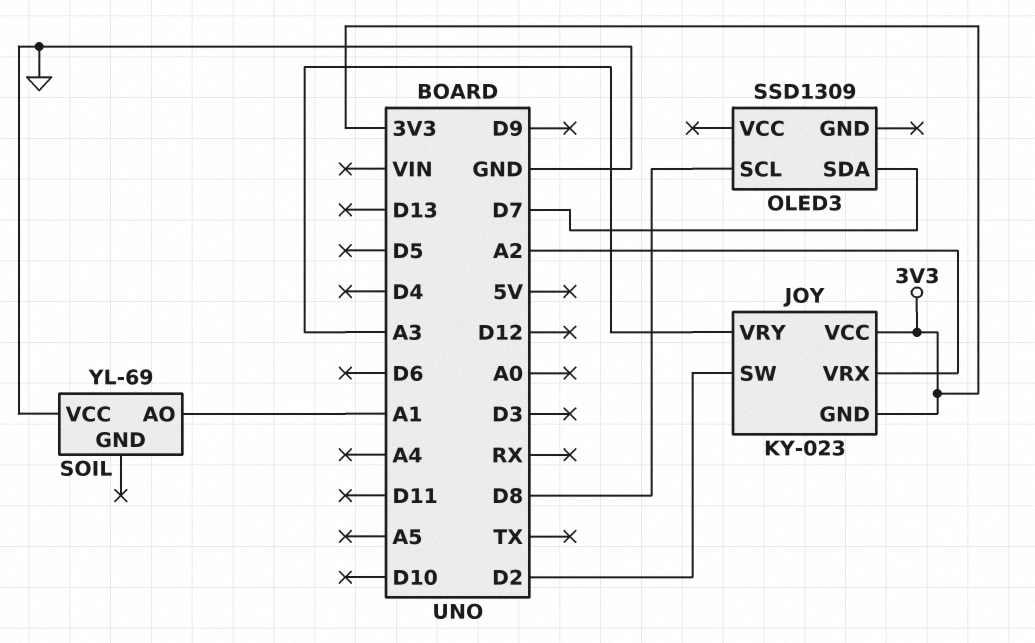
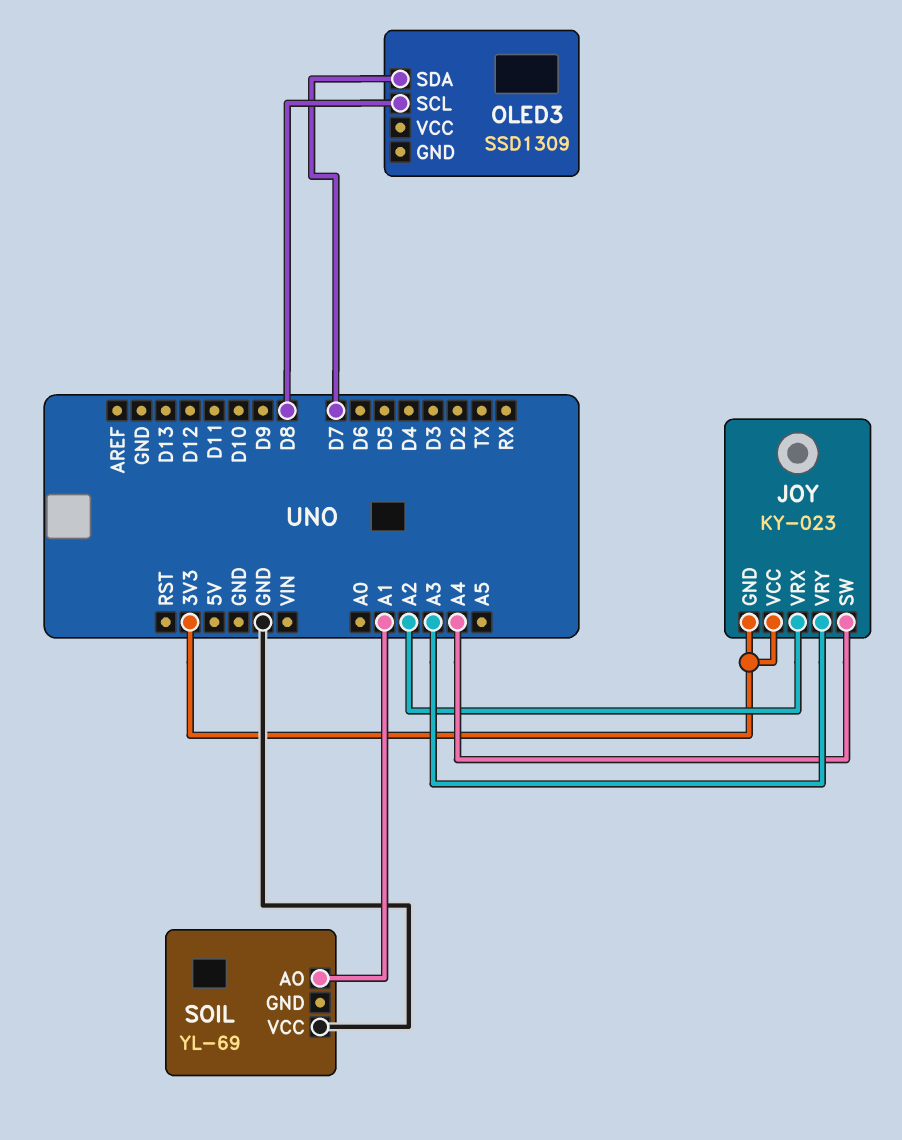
JOY pin SW: D2 -> A4

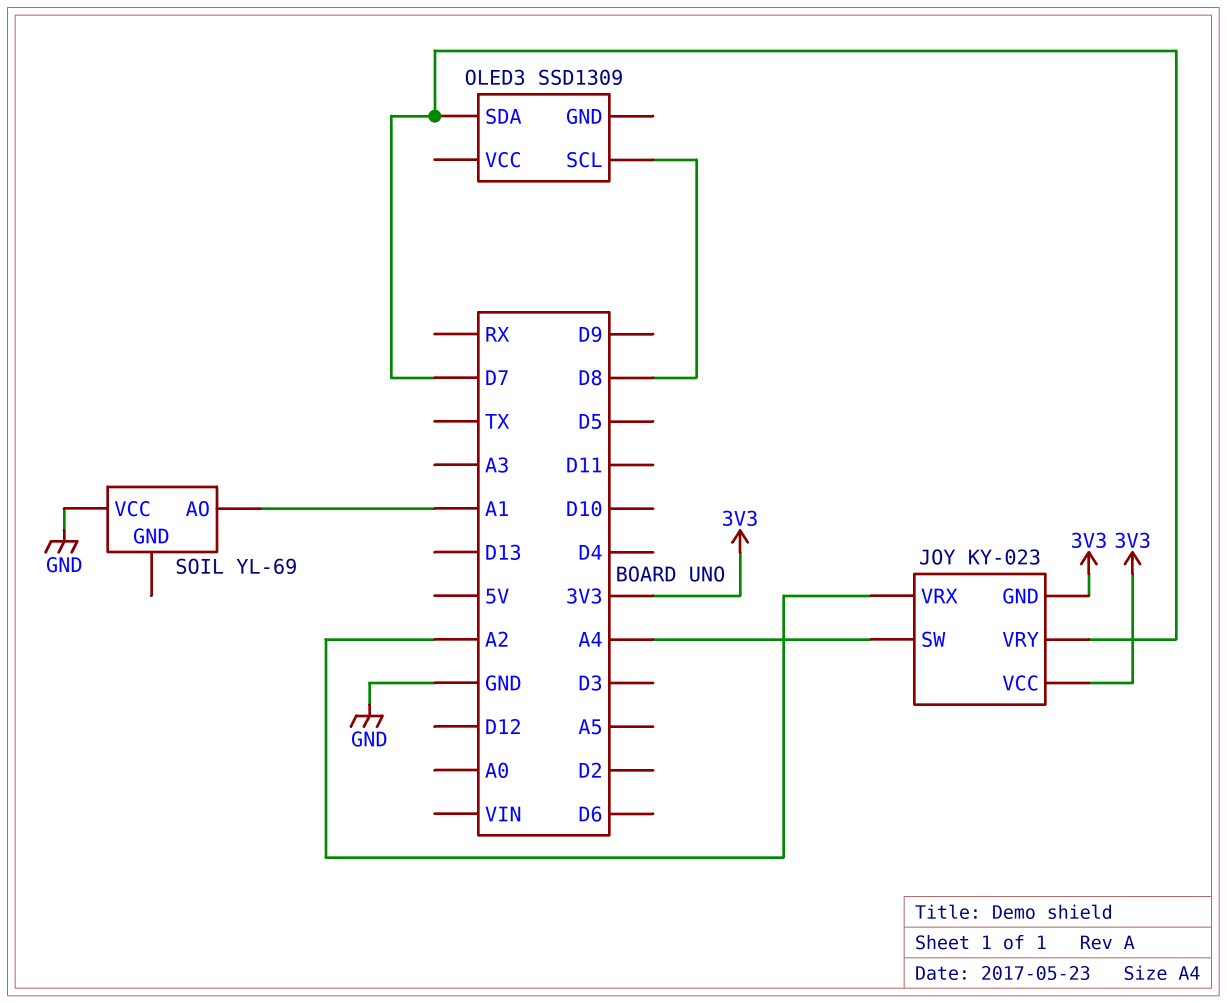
JOY pin VRY: A3 -> D7

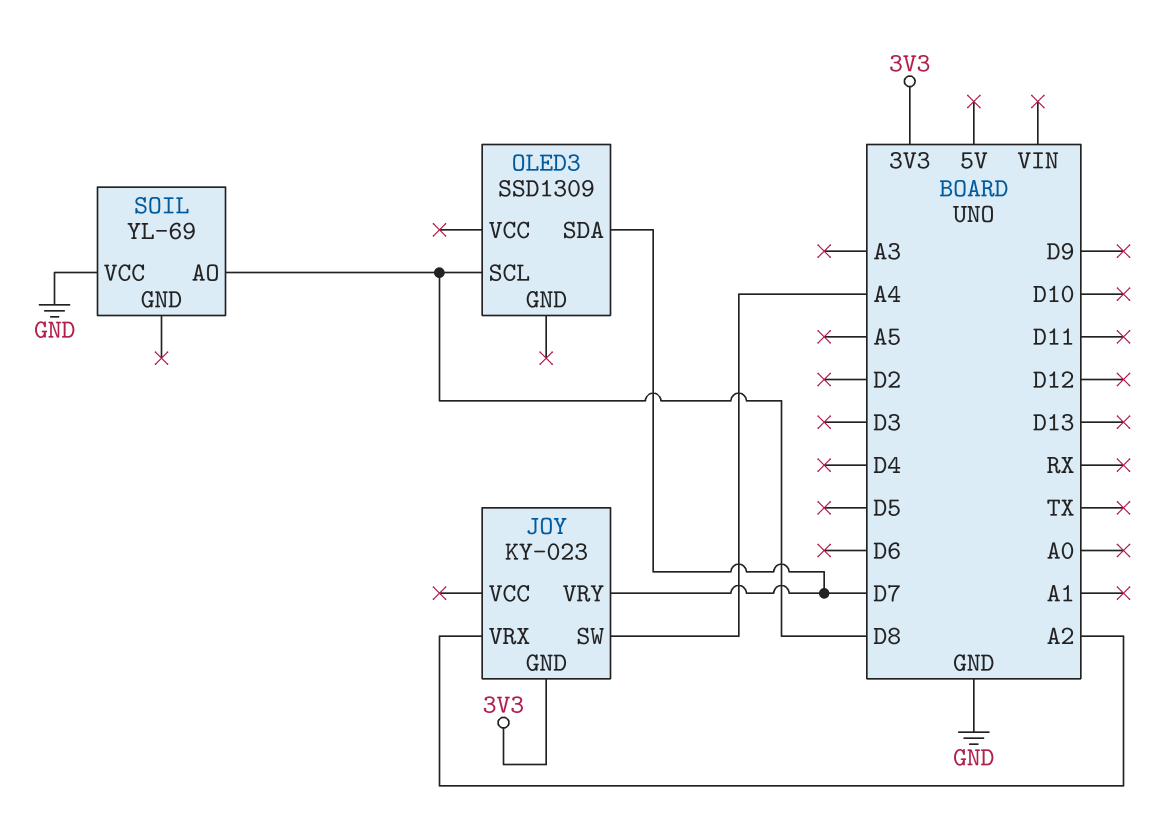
JOY pin VCC: 3V3 -> none
SOIL pin AO: A1 -> D8

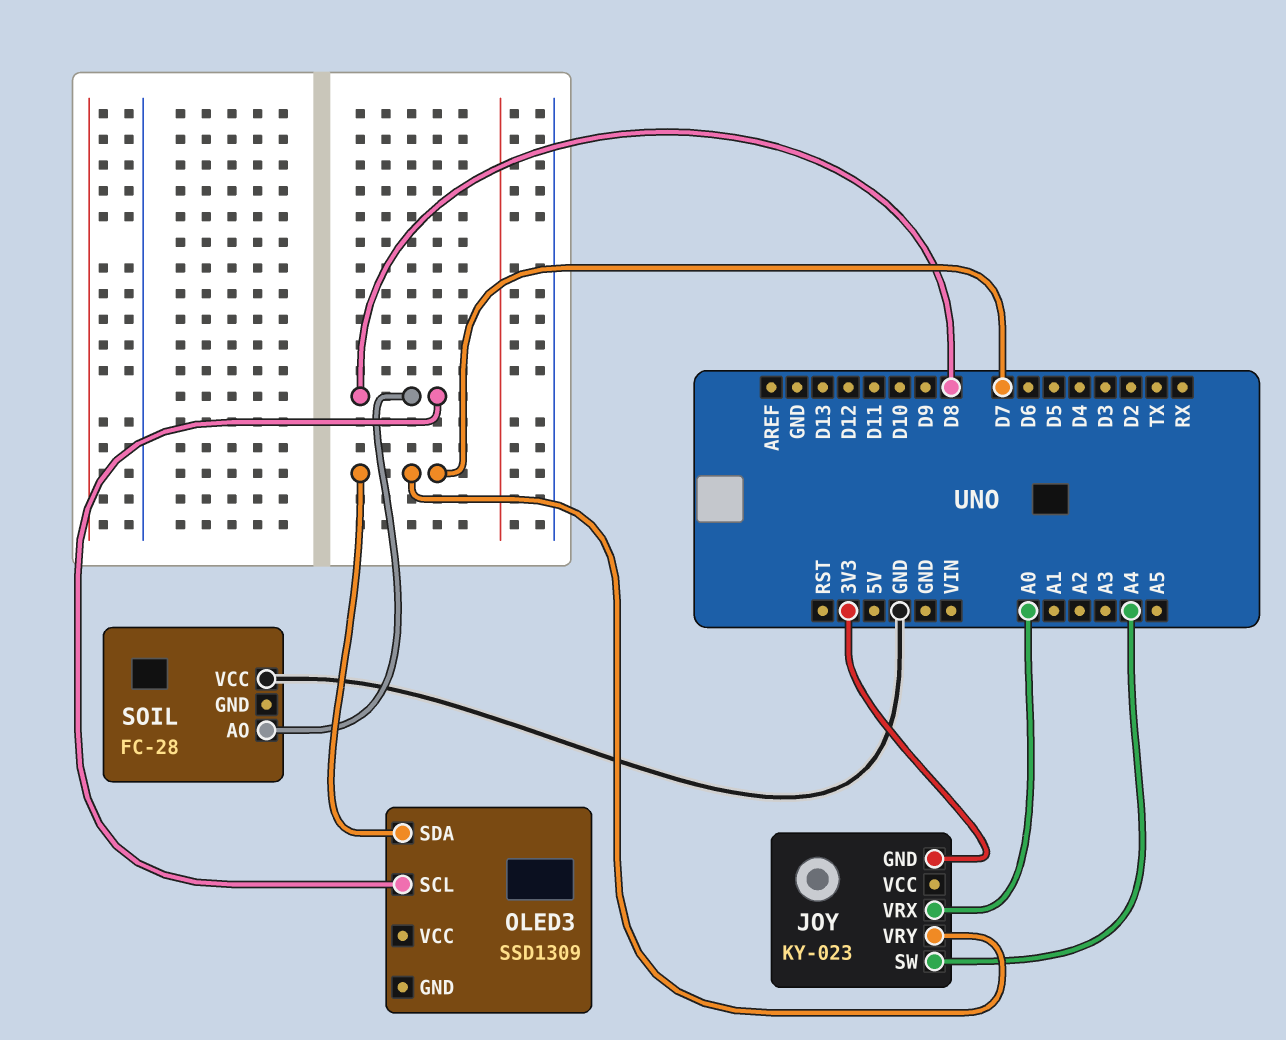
JOY pin VRX: A2 -> A0
SOIL: YL-69 -> FC-28

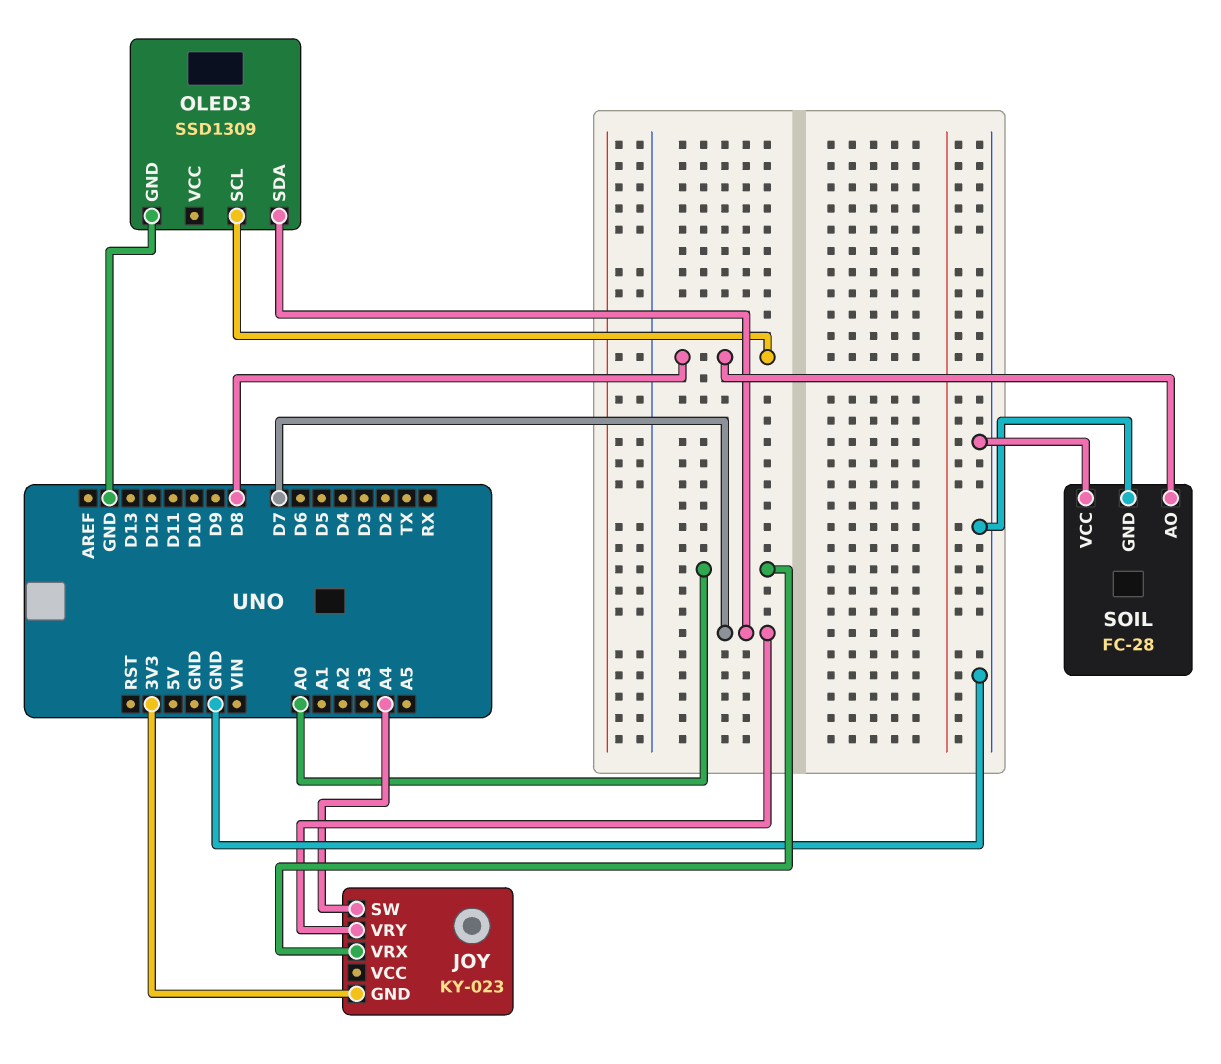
OLED3 pin GND: none -> GND
SOIL pin GND: none -> GND

